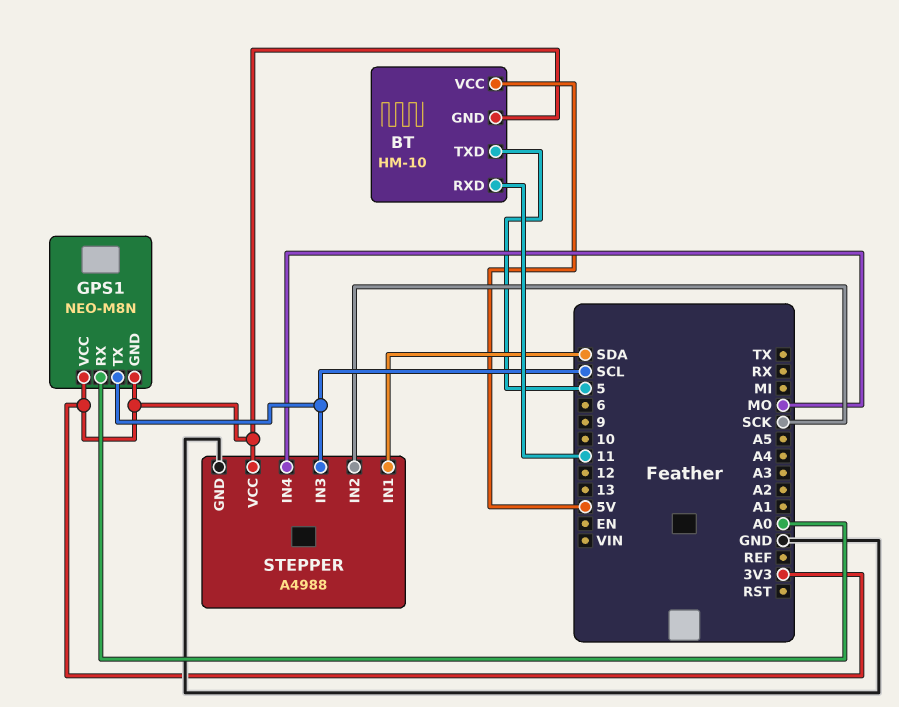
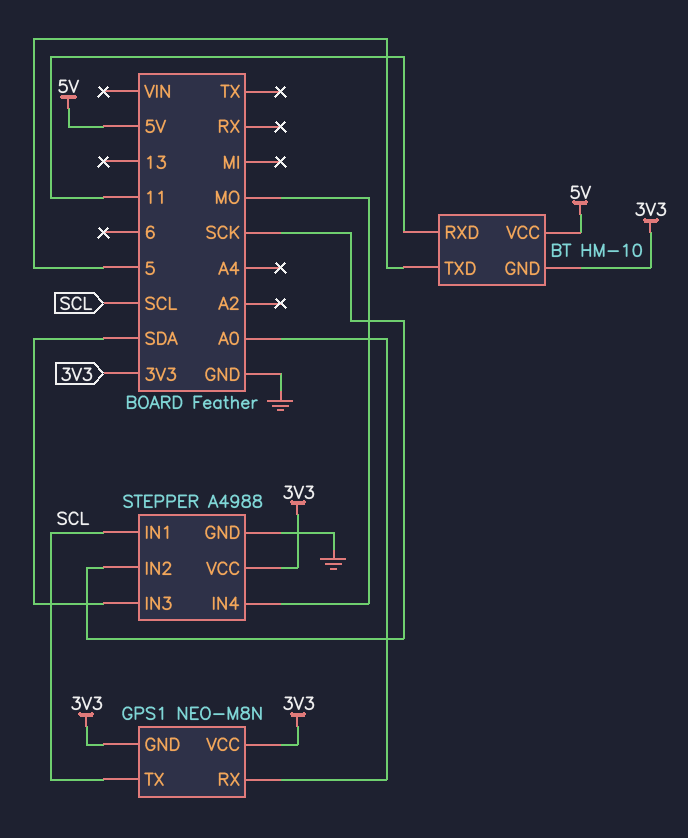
STEPPER pin IN1: SDA -> SCL
STEPPER pin IN3: SCL -> SDA

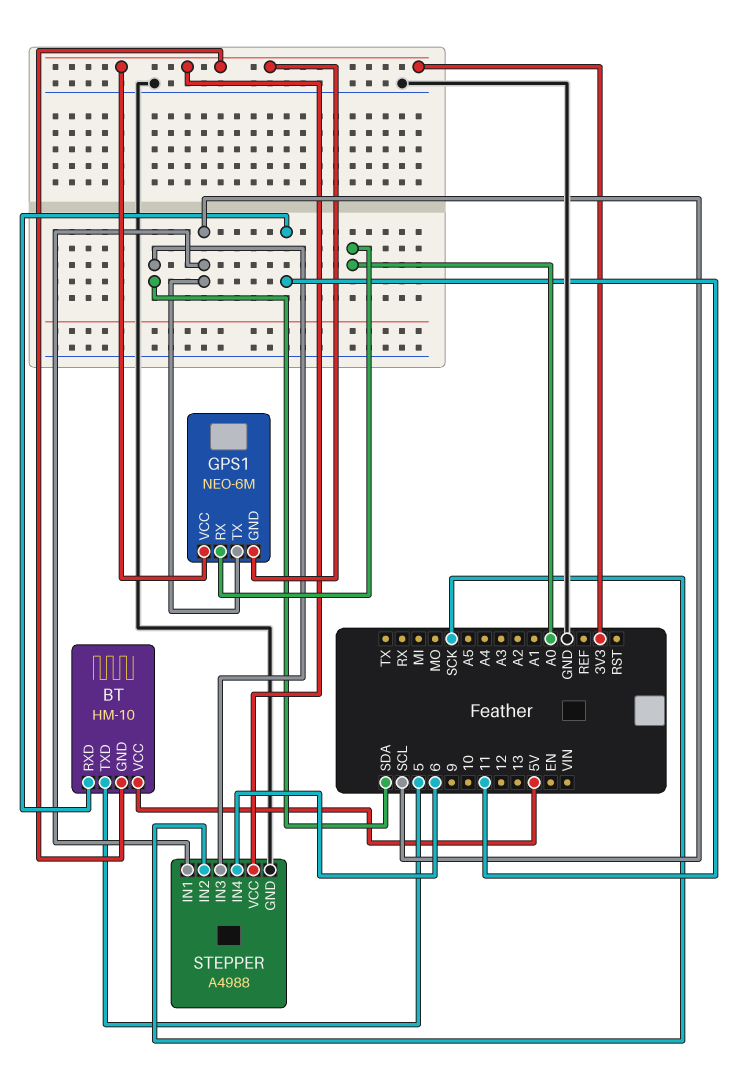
GPS1: NEO-M8N -> NEO-6M
STEPPER pin IN4: MO -> 6

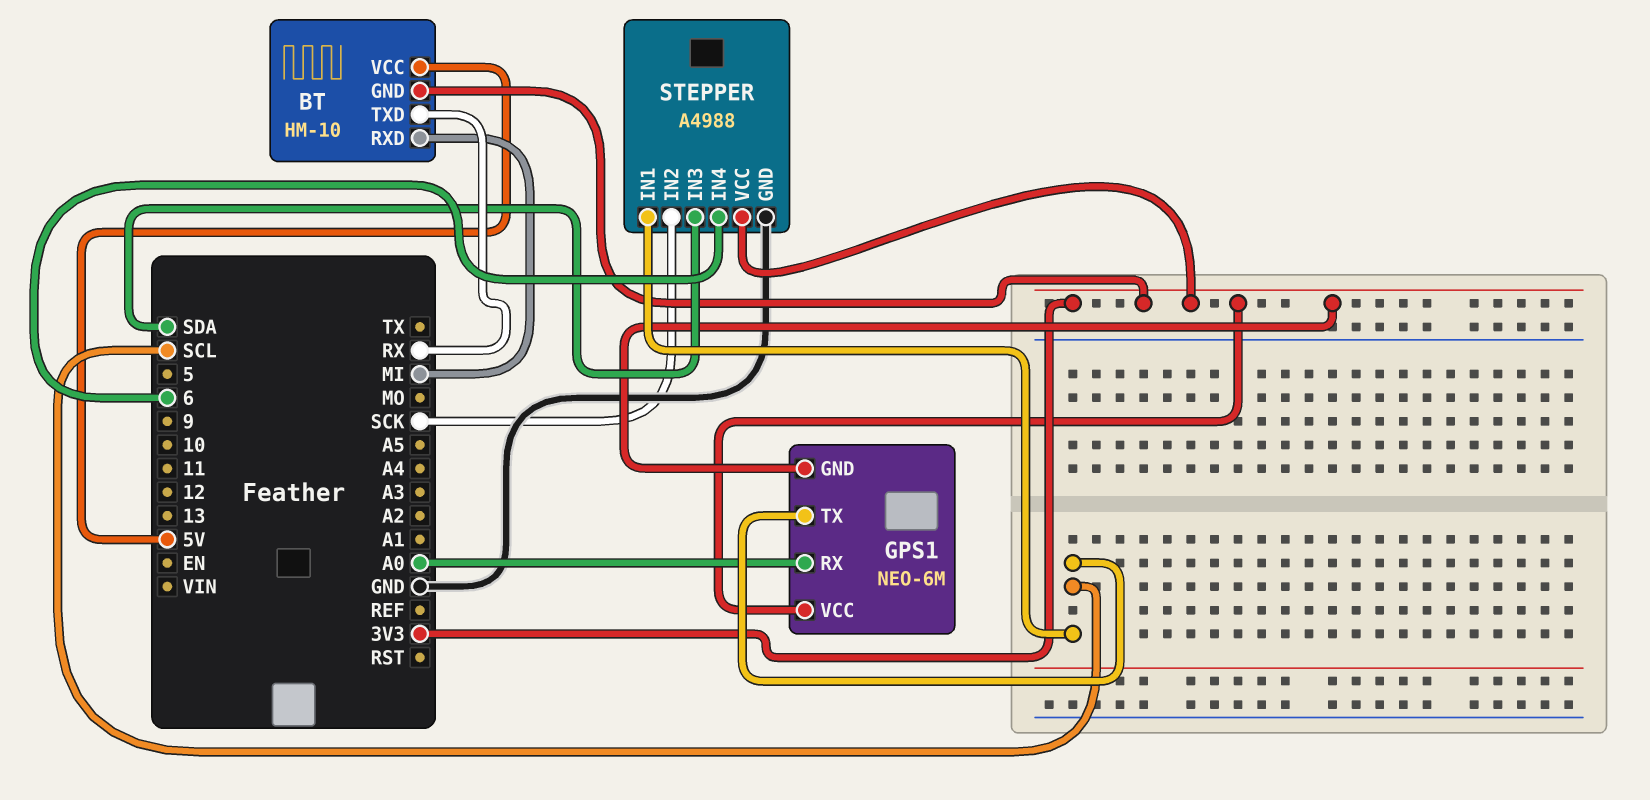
BT pin RXD: 11 -> MI
BT pin TXD: 5 -> RX

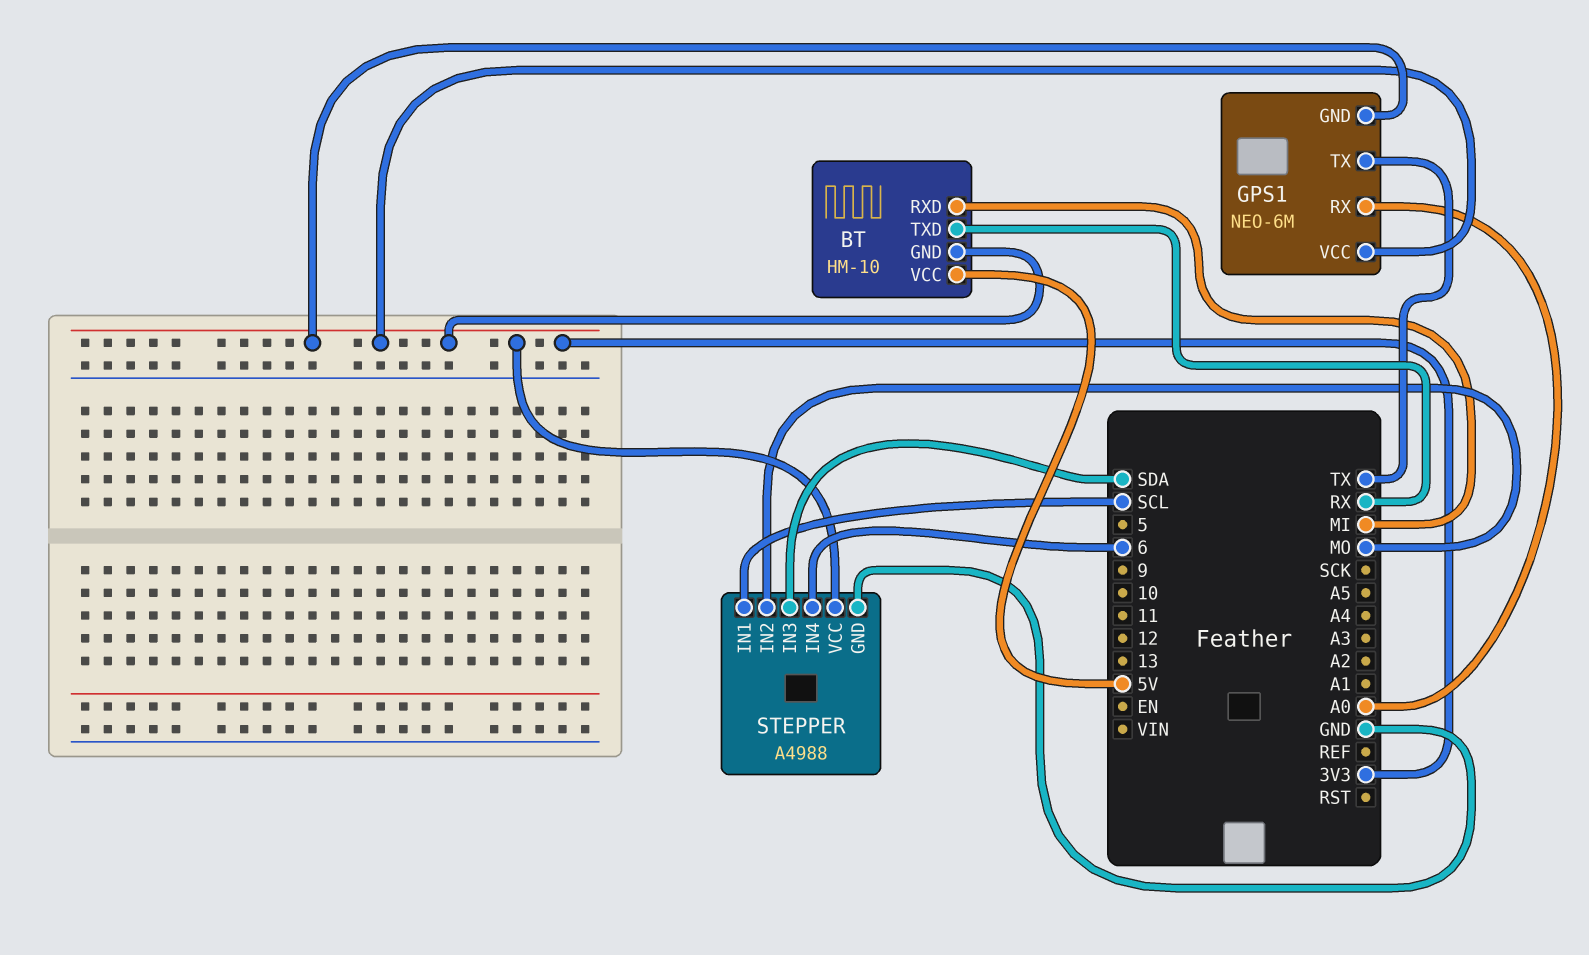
GPS1 pin TX: SCL -> TX
STEPPER pin IN2: SCK -> MO

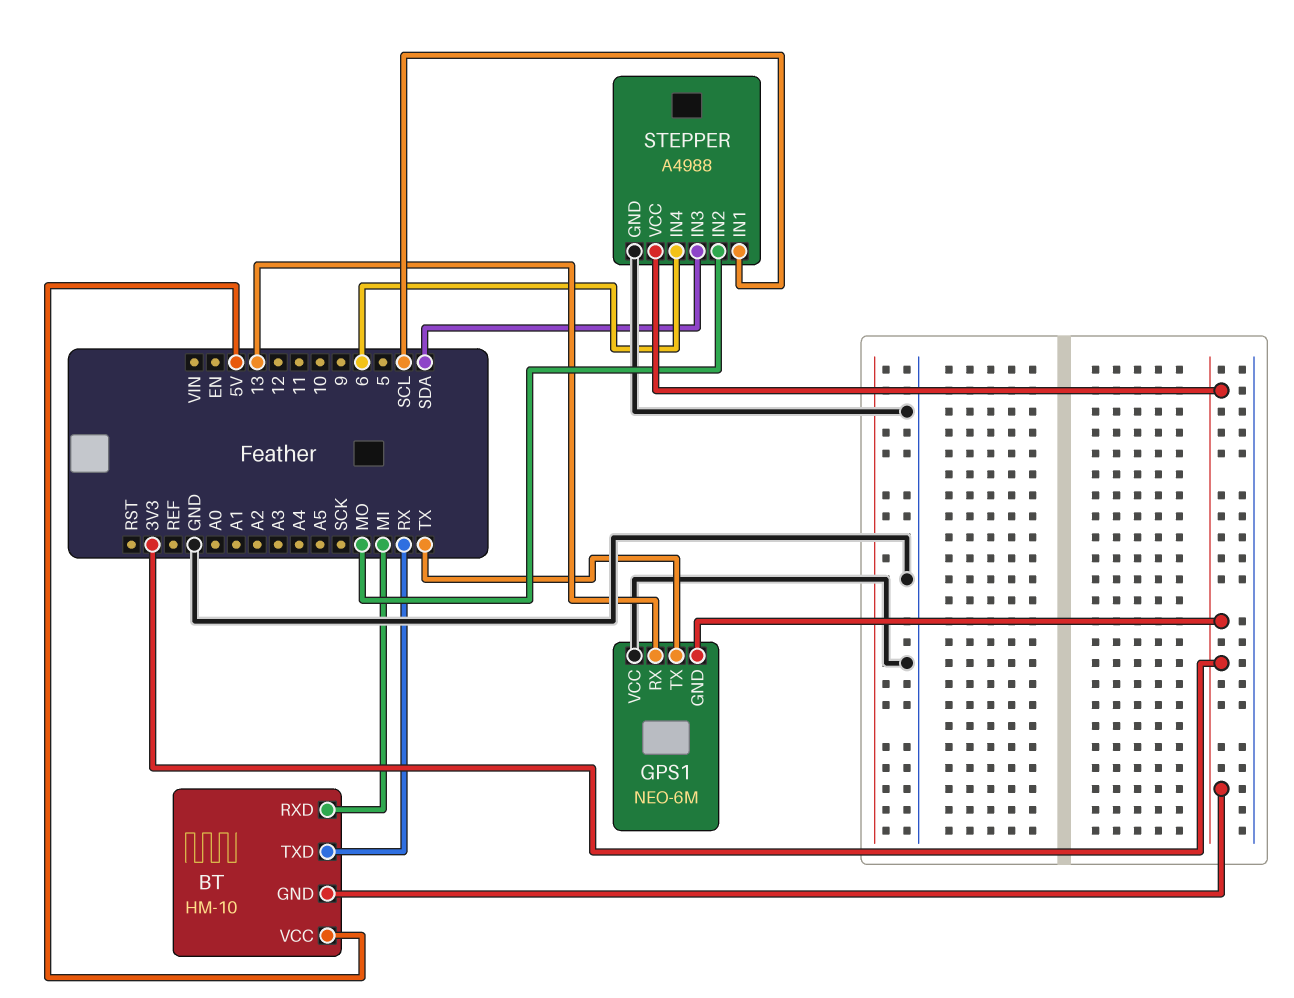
GPS1 pin RX: A0 -> 13
GPS1 pin VCC: 3V3 -> GND

